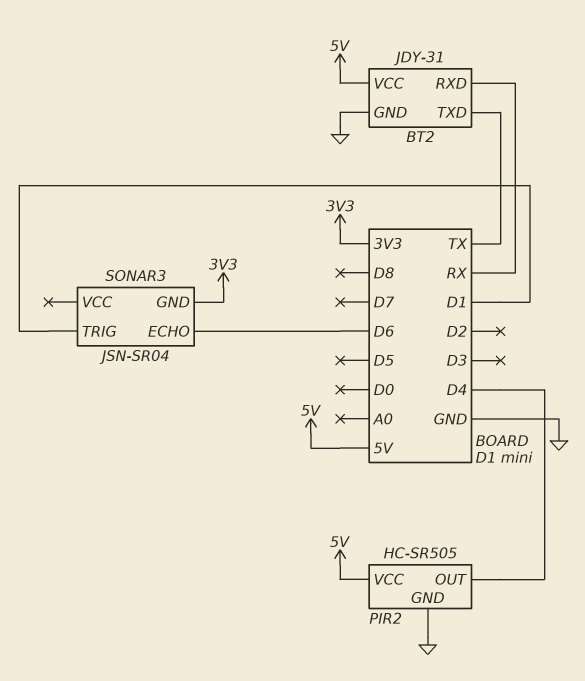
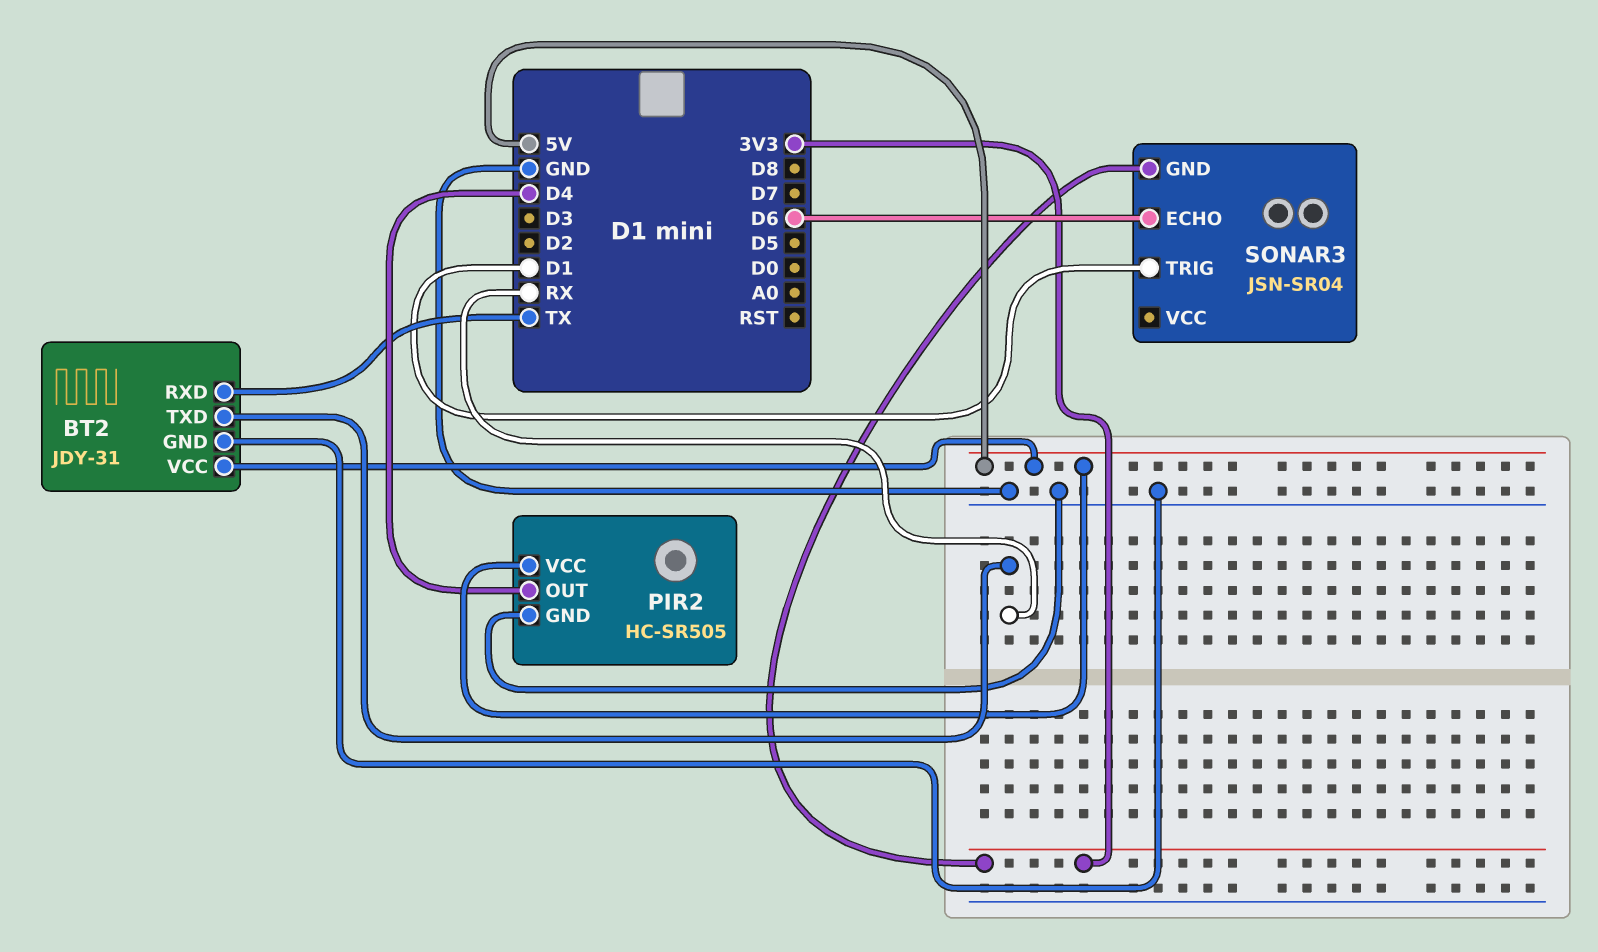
BT2 pin RXD: RX -> TX
BT2 pin TXD: TX -> RX

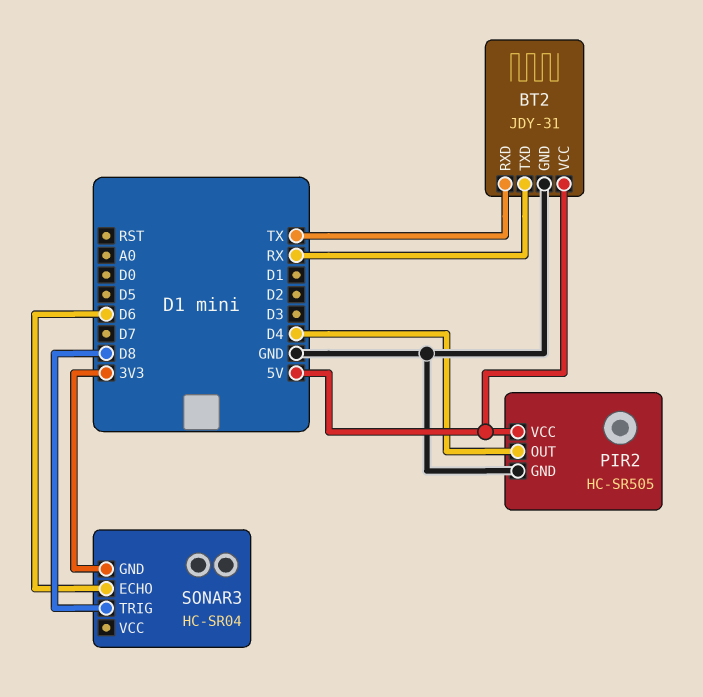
SONAR3: JSN-SR04 -> HC-SR04
SONAR3 pin TRIG: D1 -> D8

